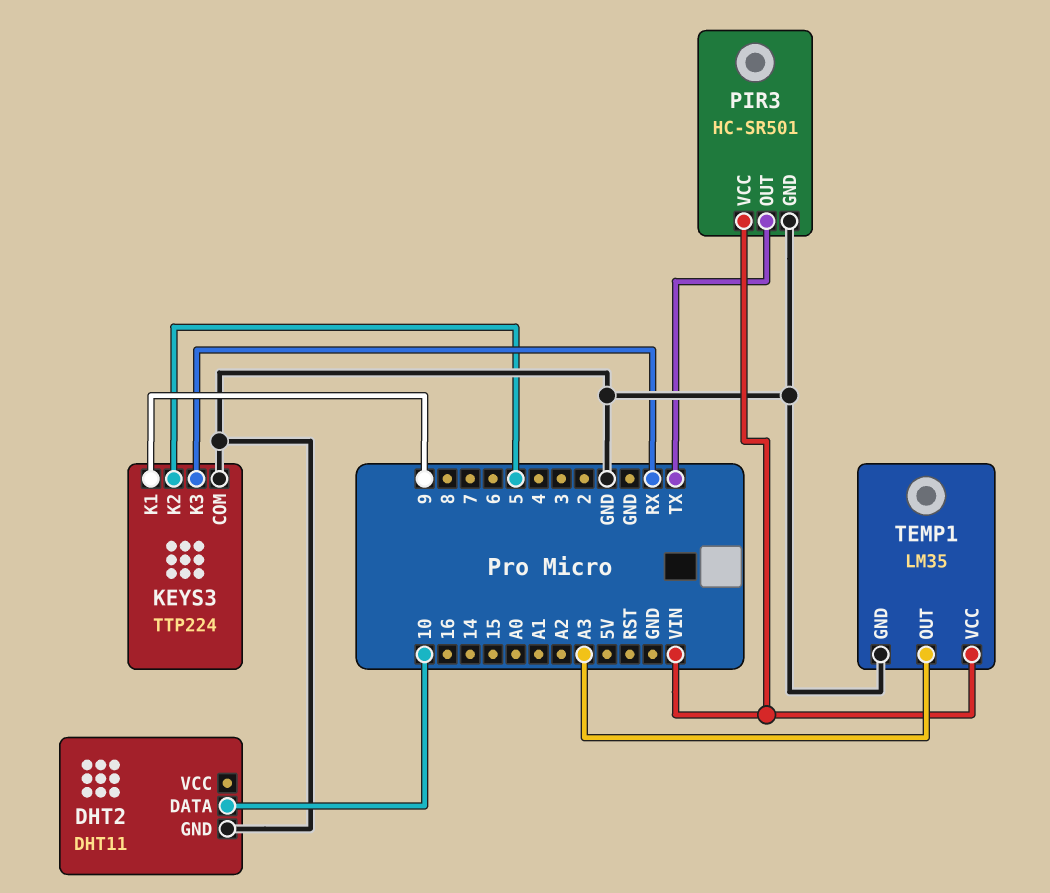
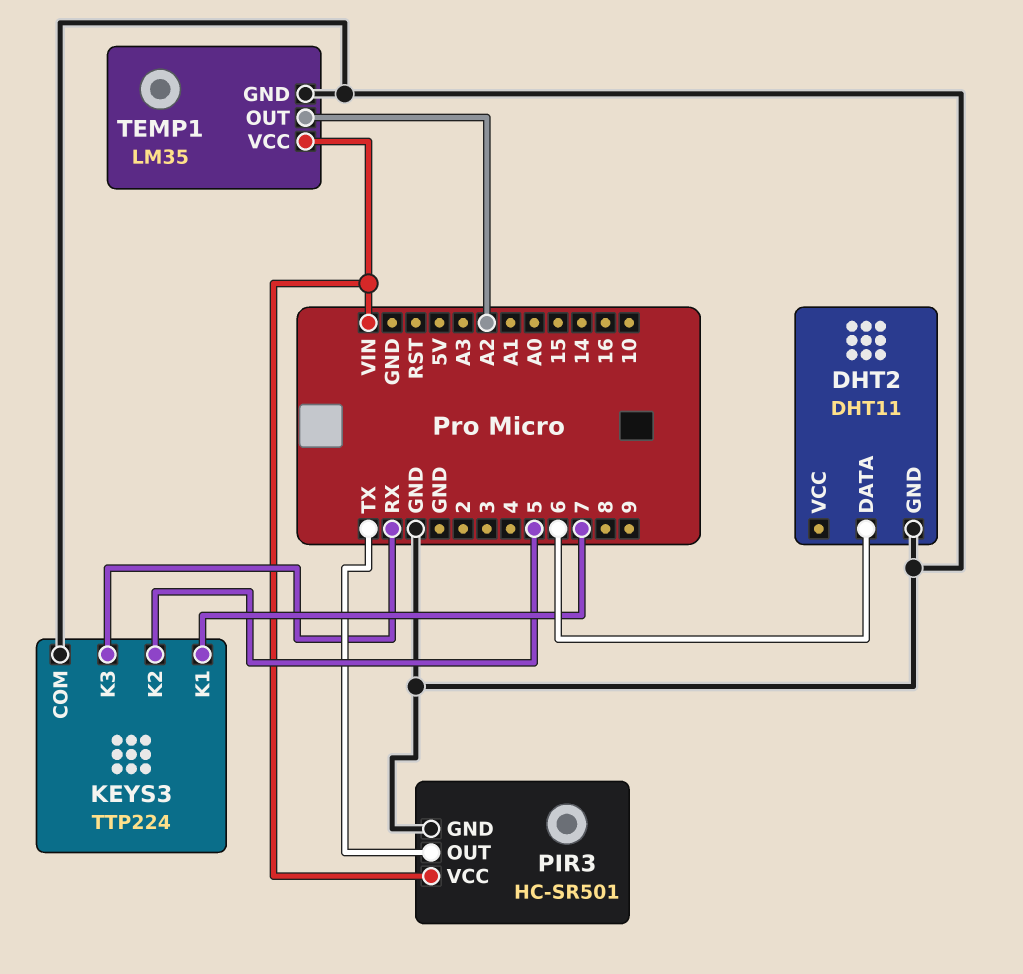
DHT2 pin DATA: 10 -> 6
KEYS3 pin K1: 9 -> 7
TEMP1 pin OUT: A3 -> A2

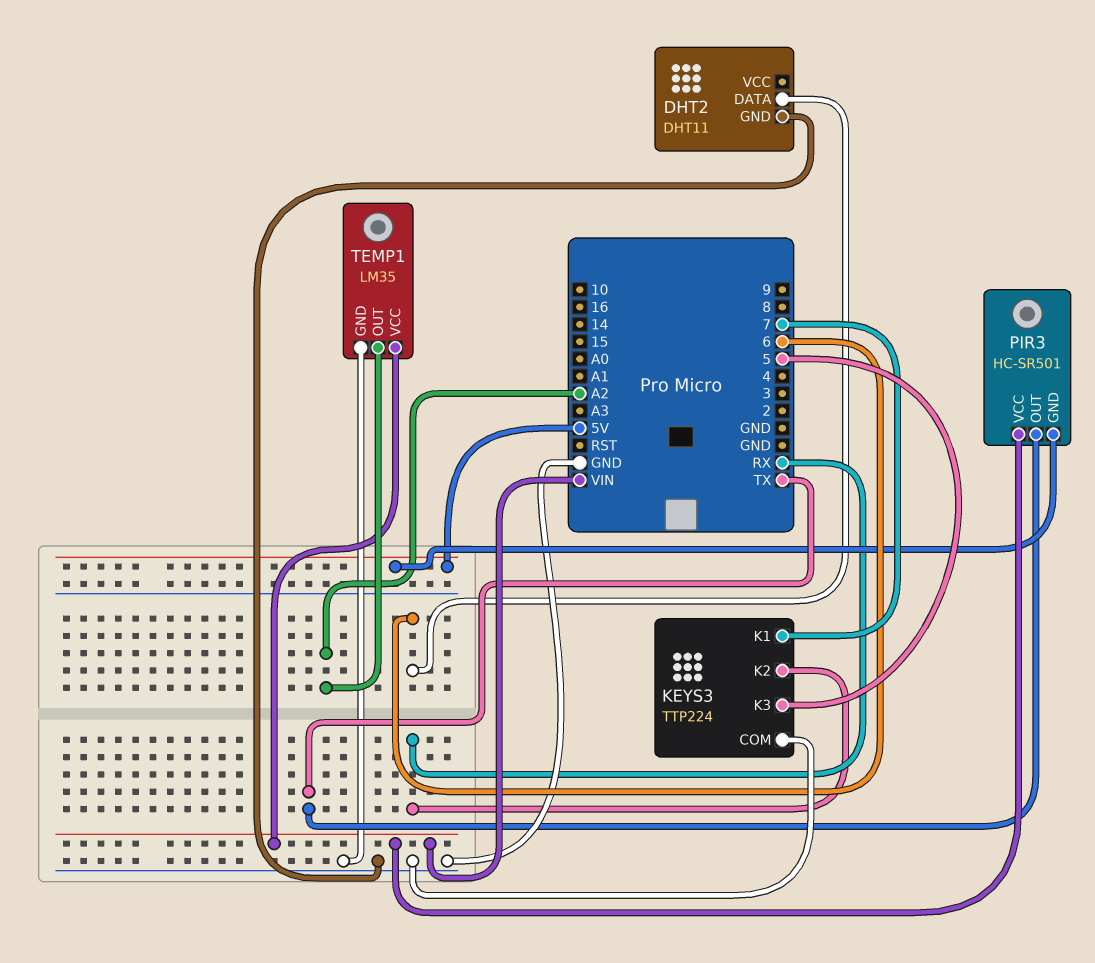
KEYS3 pin K2: 5 -> RX
KEYS3 pin K3: RX -> 5
PIR3 pin GND: GND -> 5V

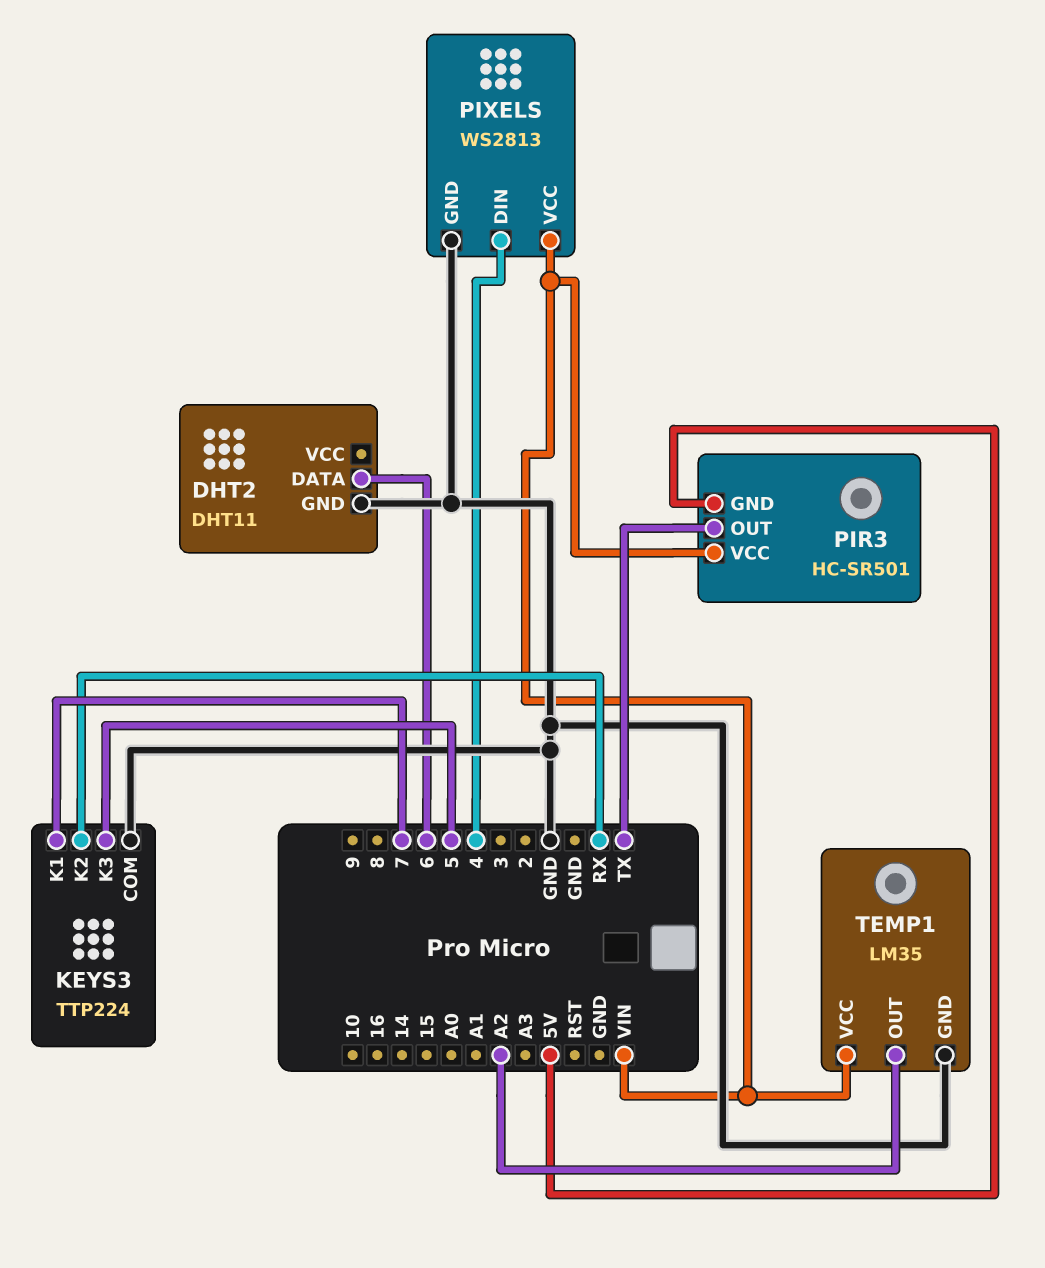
PIXELS: none -> WS2813
PIXELS pin DIN: none -> 4
PIXELS pin GND: none -> GND
PIXELS pin VCC: none -> VIN

